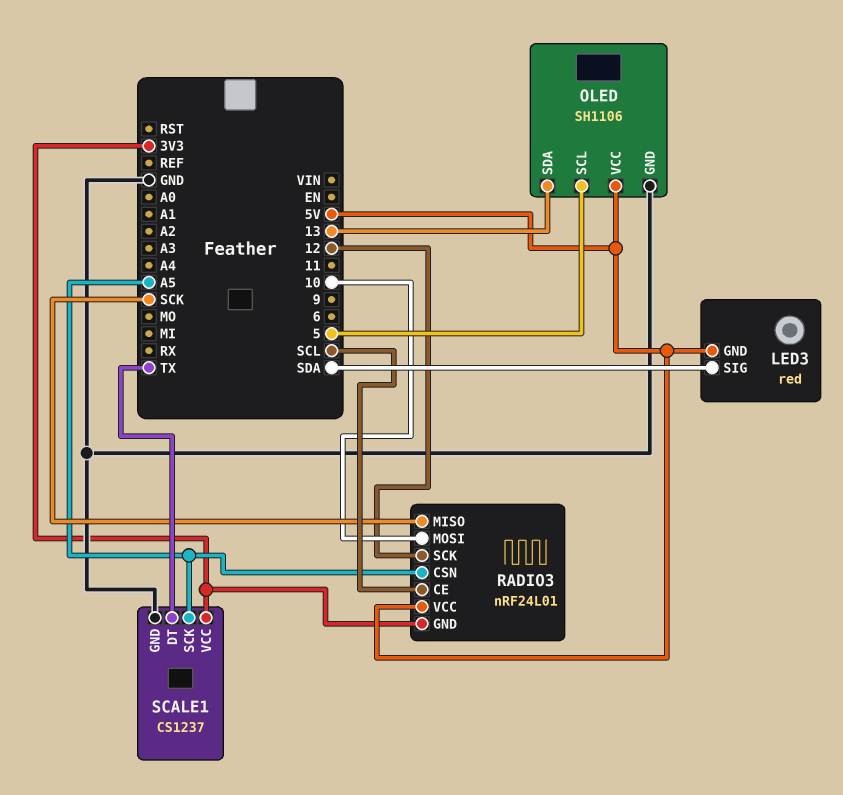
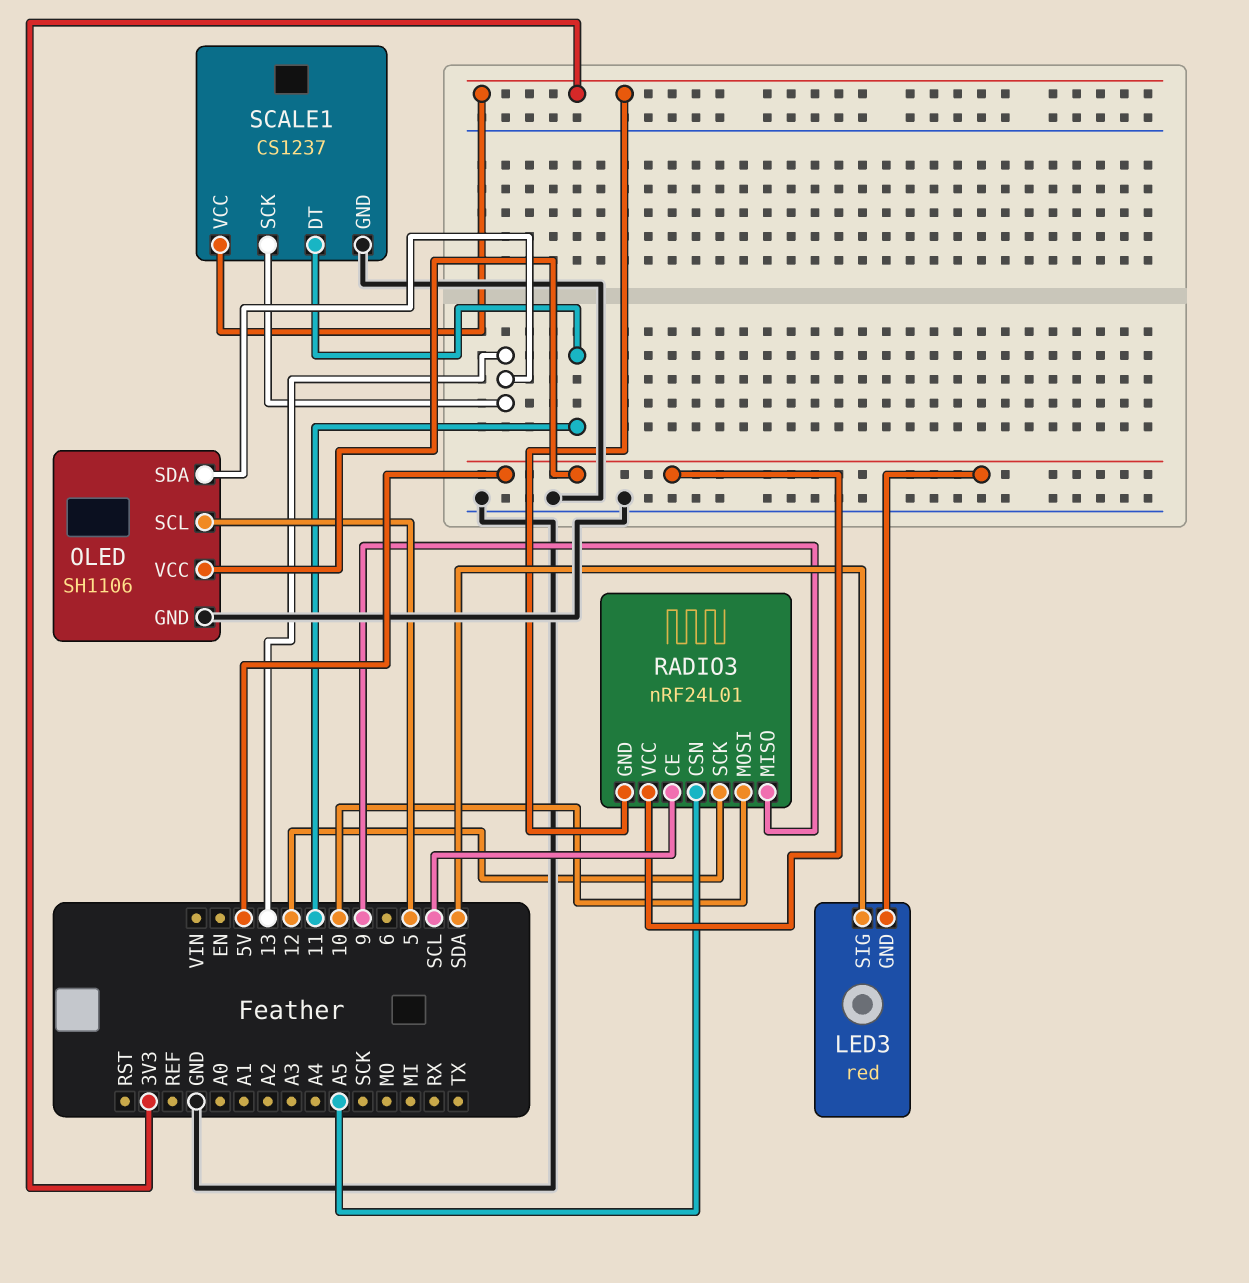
RADIO3 pin MISO: SCK -> 9
SCALE1 pin DT: TX -> 11
SCALE1 pin SCK: A5 -> 13

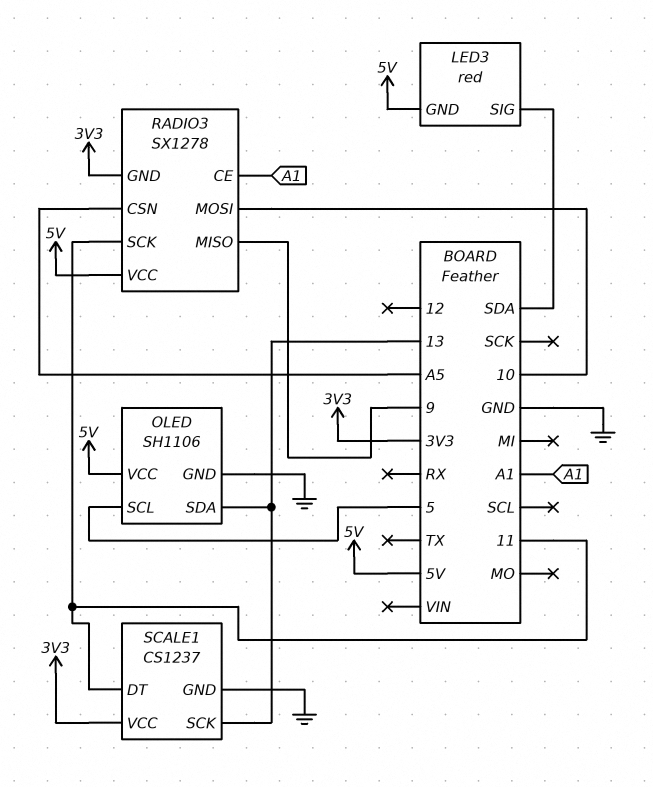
RADIO3: nRF24L01 -> SX1278
RADIO3 pin CE: SCL -> A1
RADIO3 pin SCK: 12 -> 11

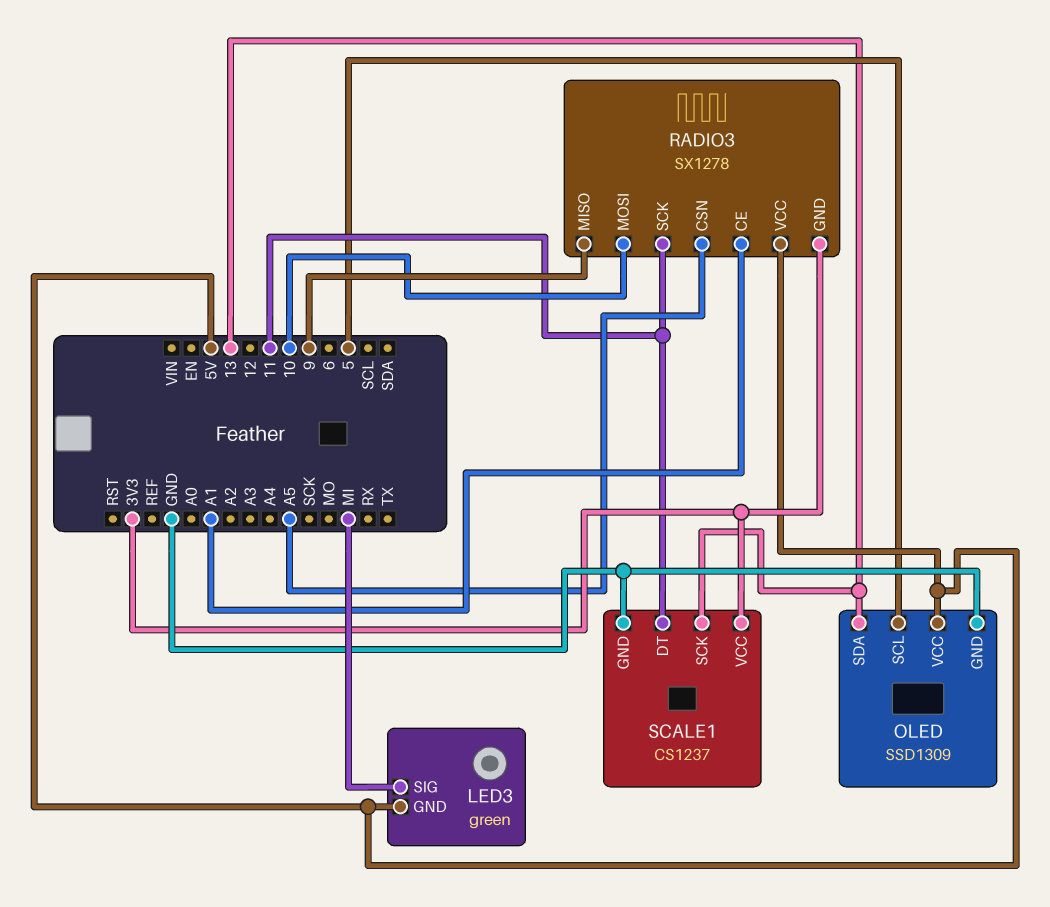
LED3: red -> green
LED3 pin SIG: SDA -> MI
OLED: SH1106 -> SSD1309

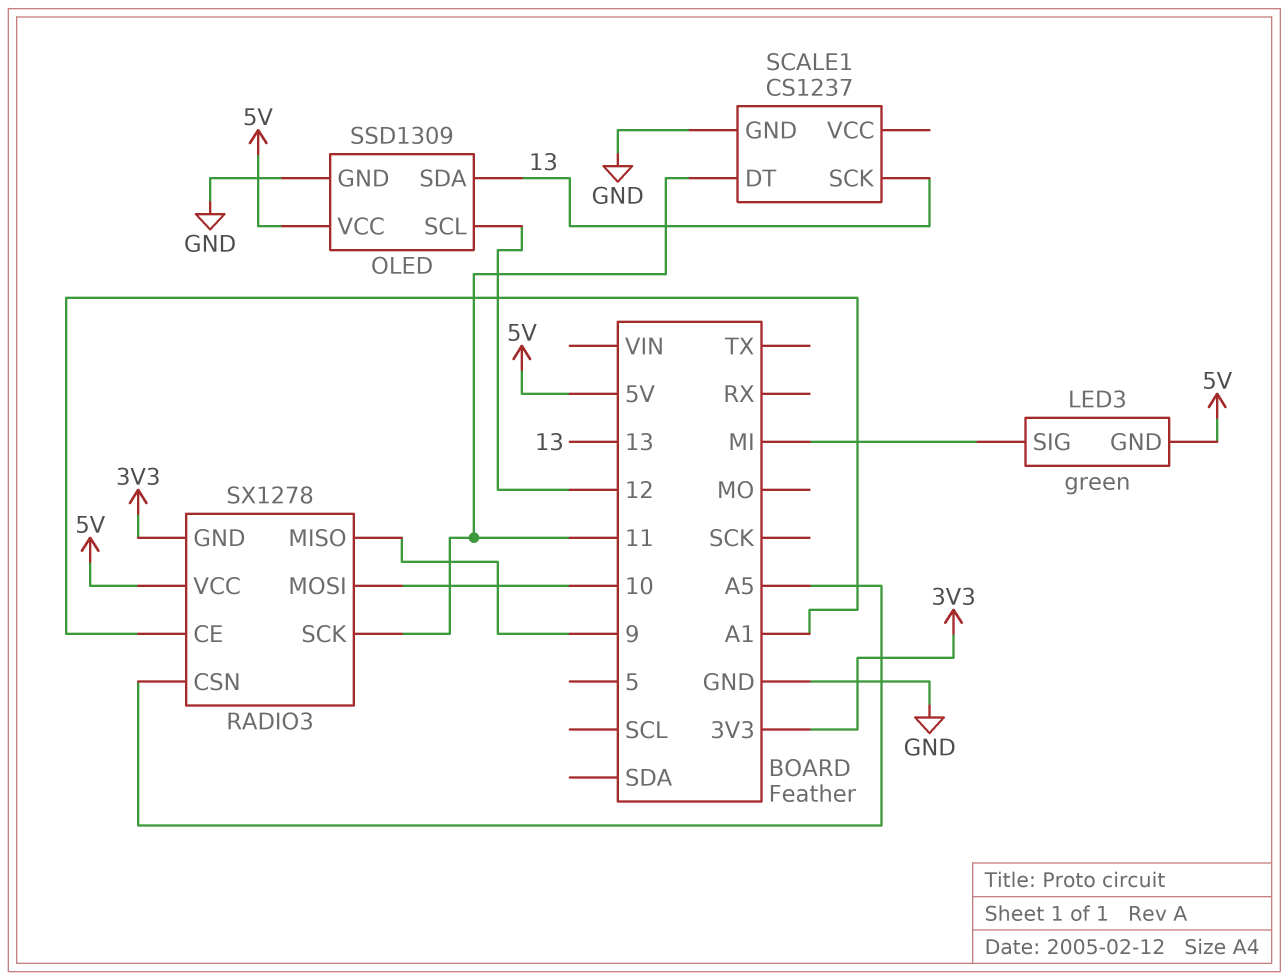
OLED pin SCL: 5 -> 12
SCALE1 pin VCC: 3V3 -> none

